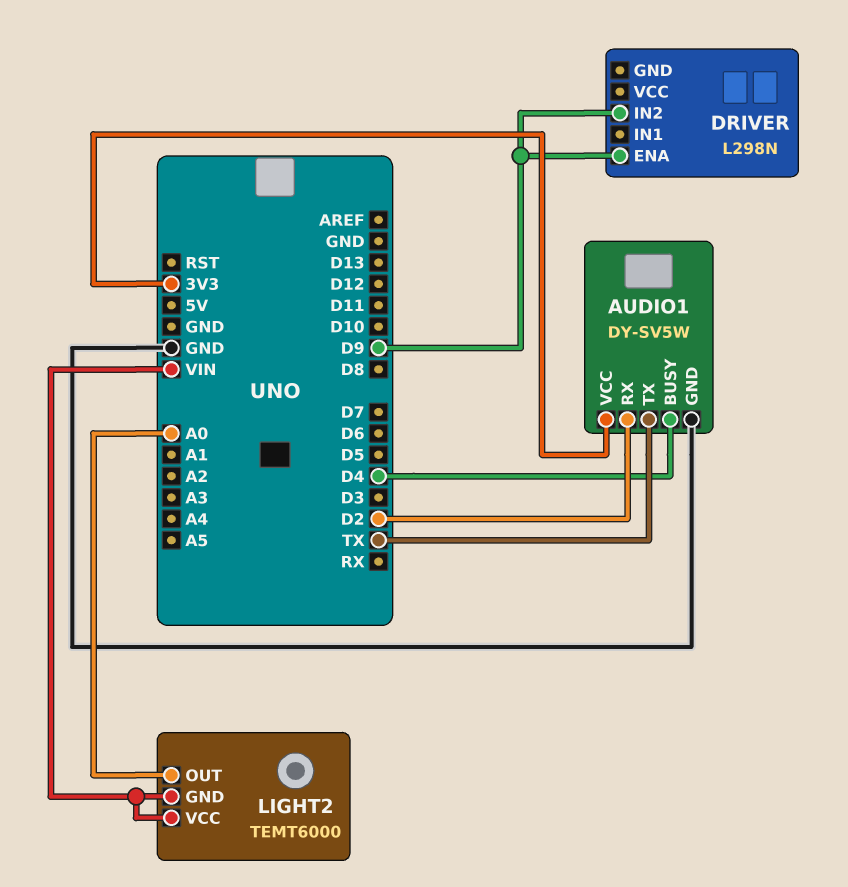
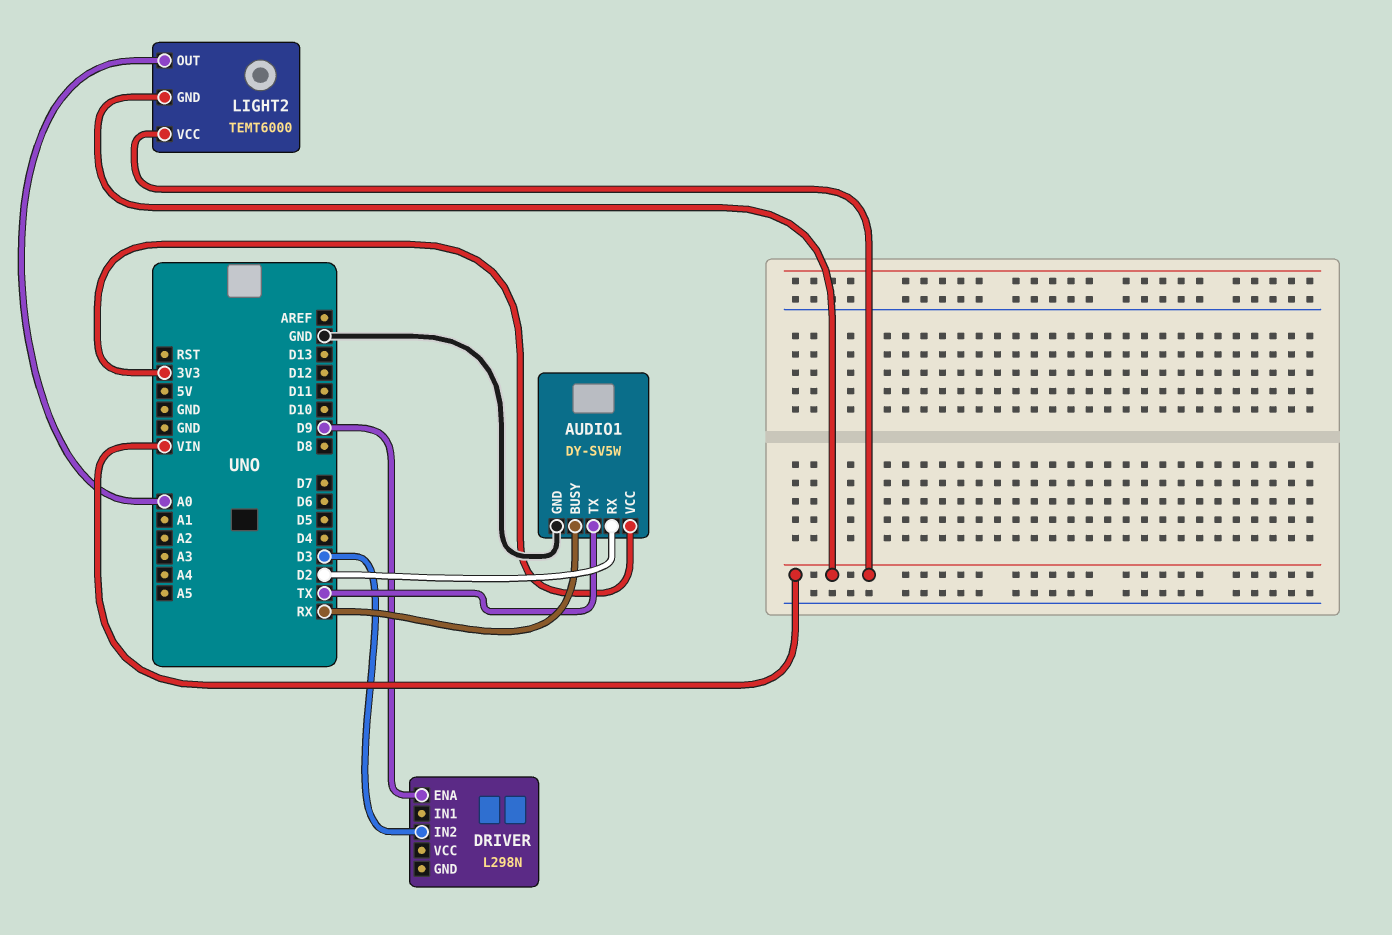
AUDIO1 pin BUSY: D4 -> RX
DRIVER pin IN2: D9 -> D3

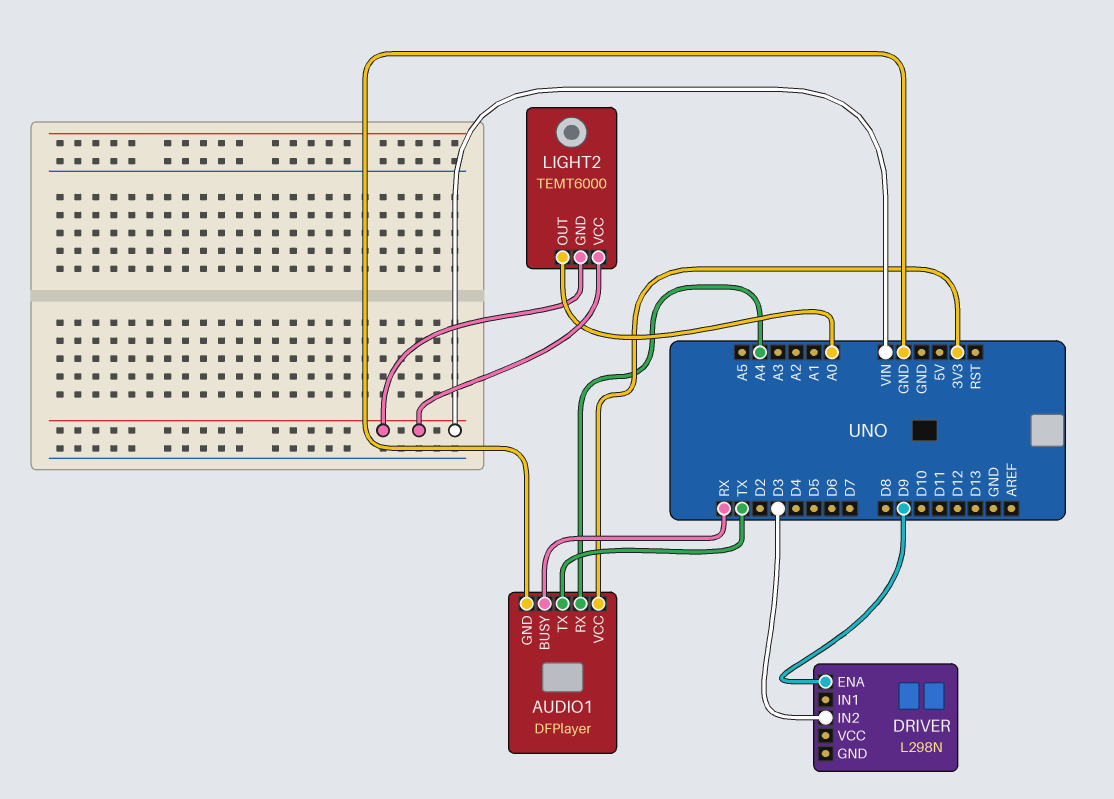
AUDIO1: DY-SV5W -> DFPlayer
AUDIO1 pin RX: D2 -> A4

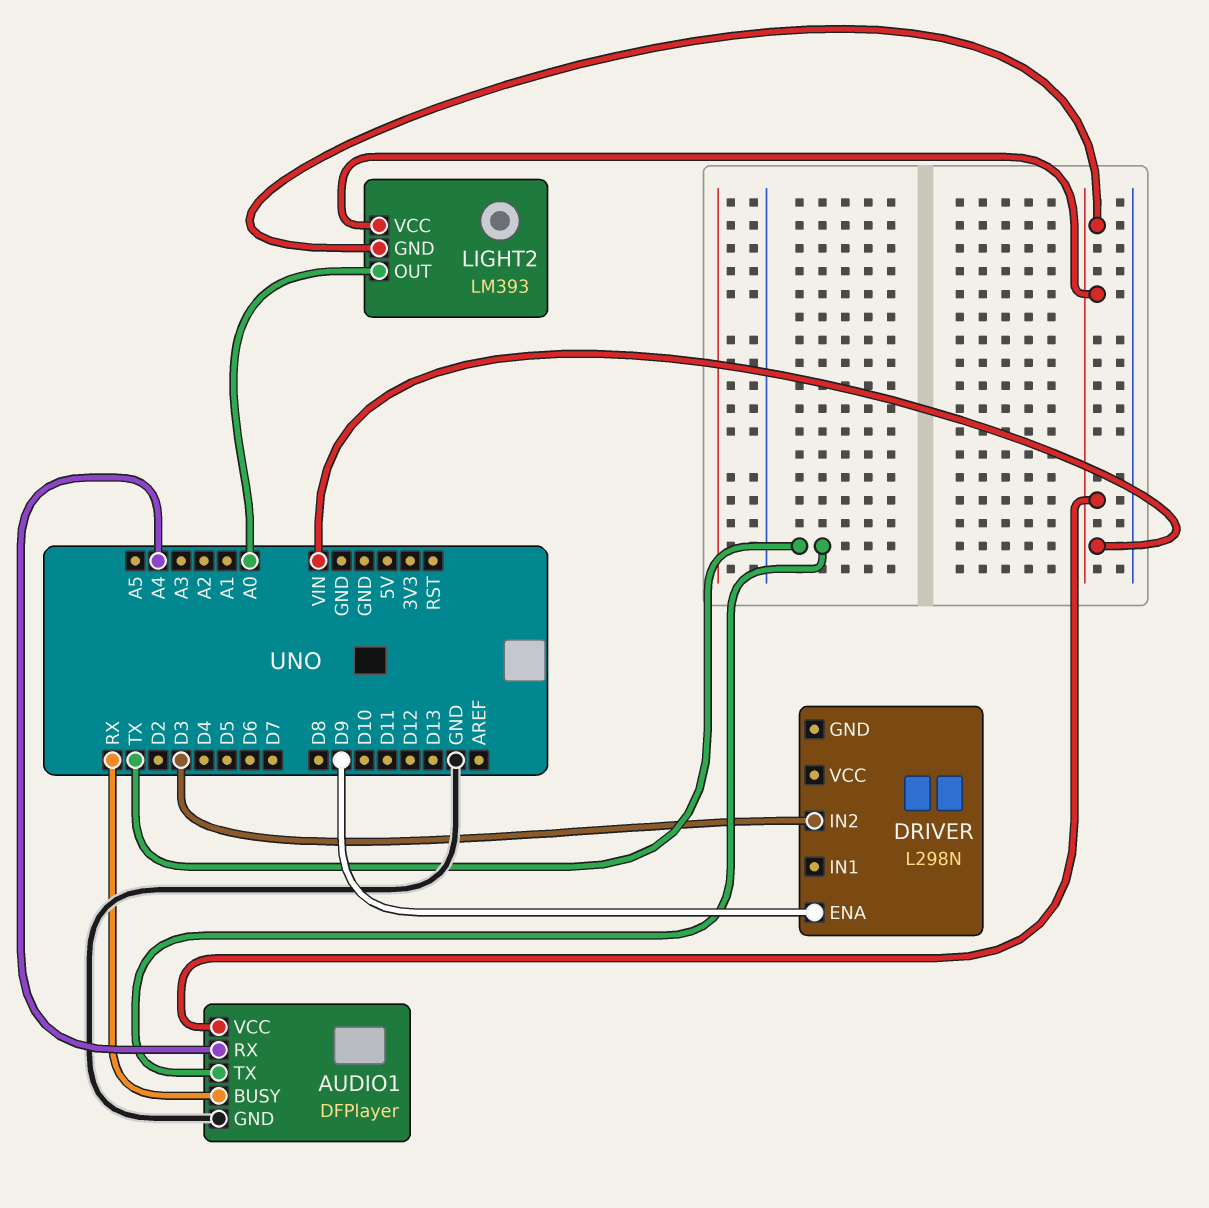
AUDIO1 pin VCC: 3V3 -> VIN
LIGHT2: TEMT6000 -> LM393

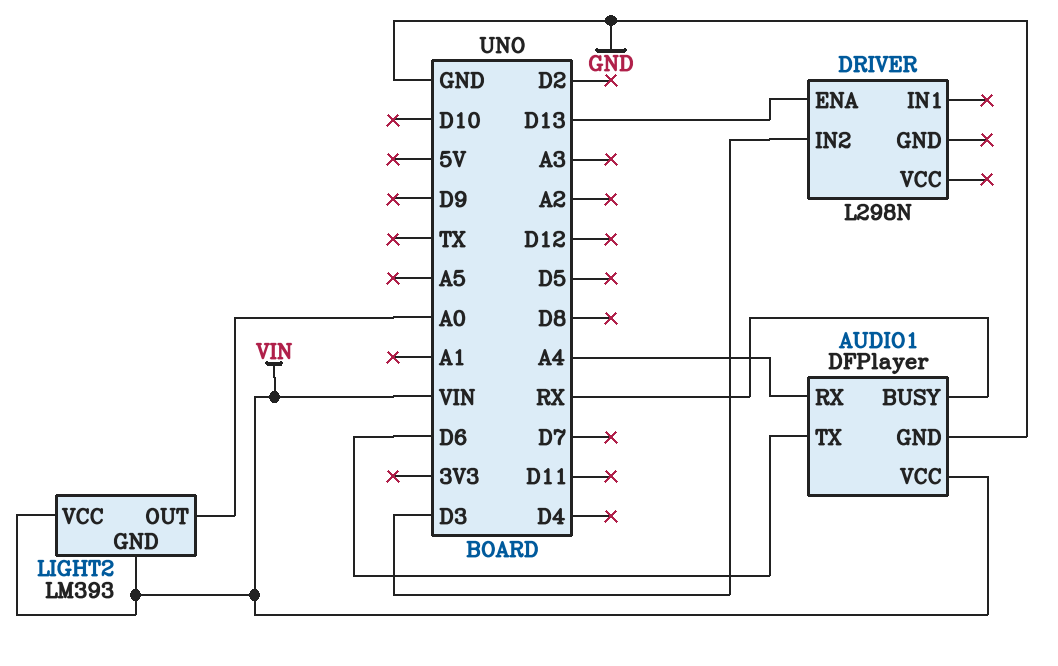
AUDIO1 pin TX: TX -> D6
DRIVER pin ENA: D9 -> D13

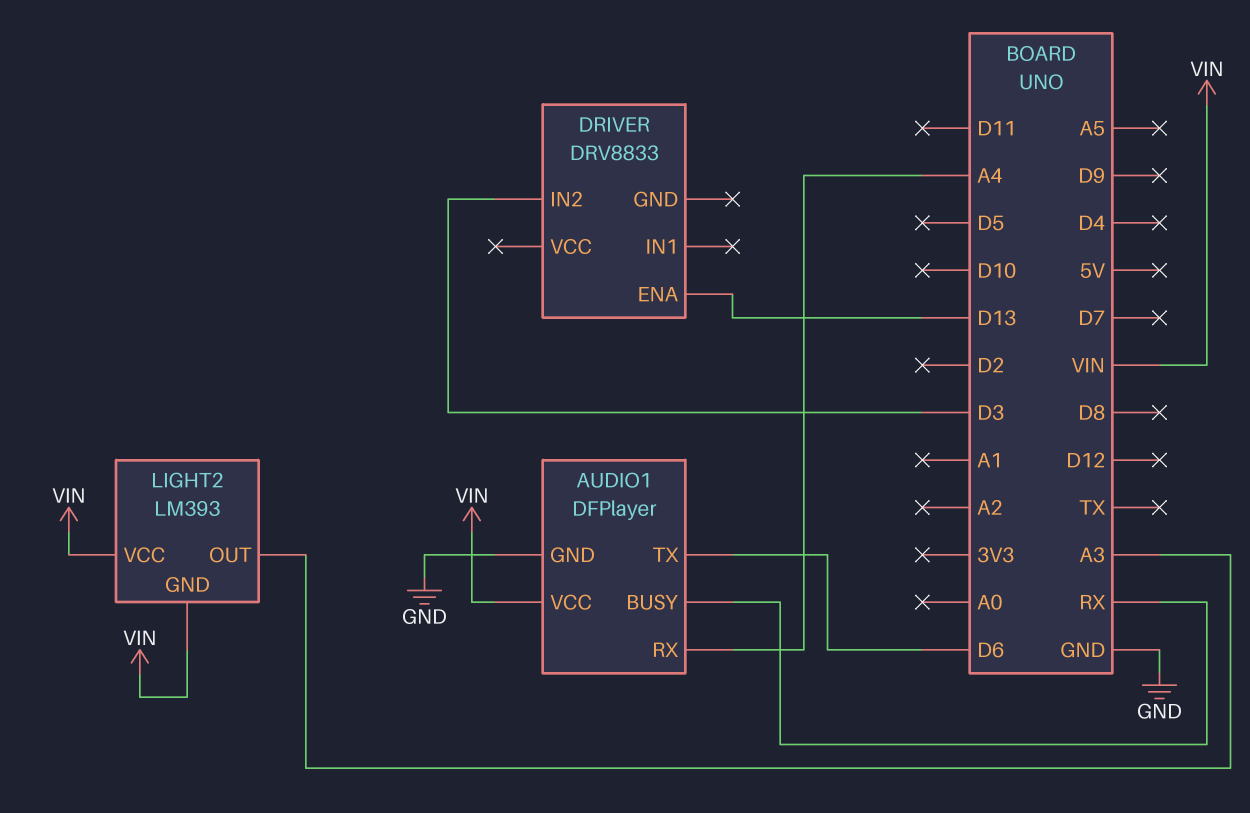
DRIVER: L298N -> DRV8833
LIGHT2 pin OUT: A0 -> A3

